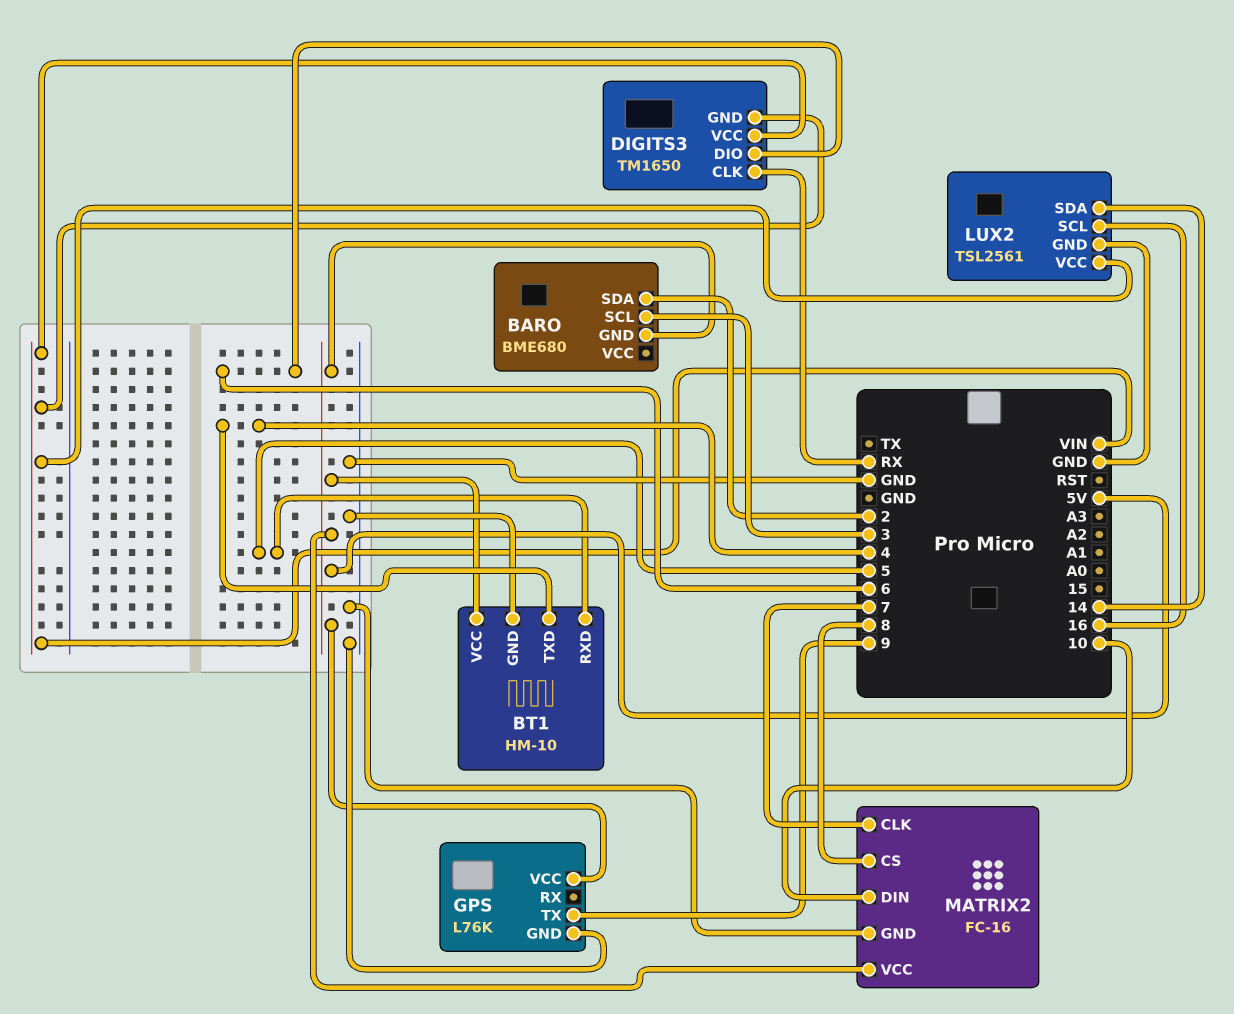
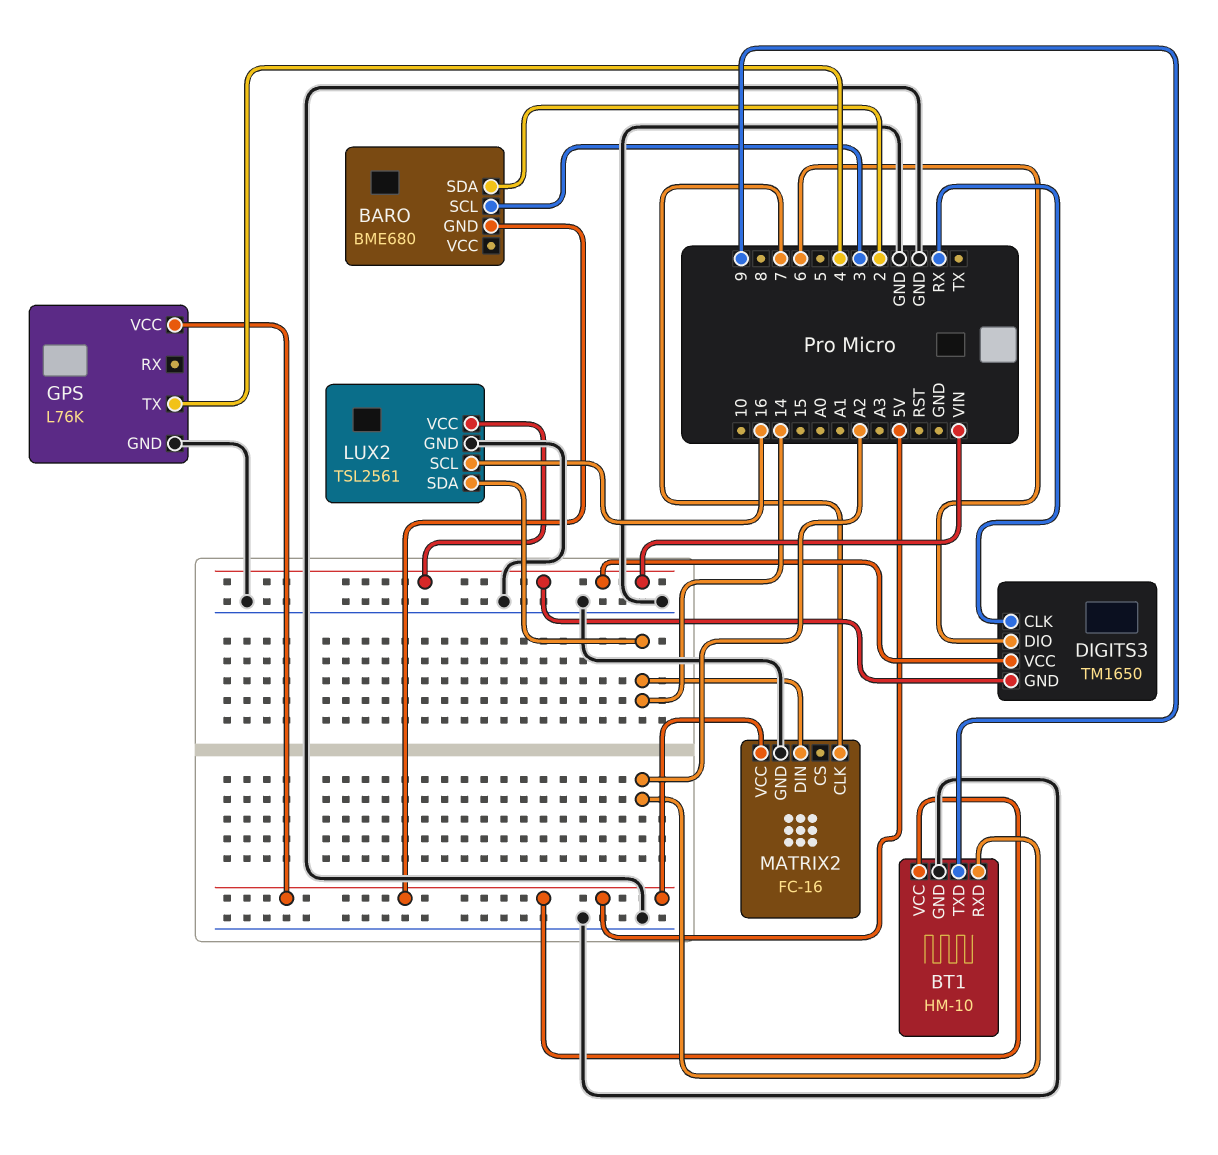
BT1 pin RXD: 5 -> A2
BT1 pin TXD: 4 -> 9
GPS pin TX: 9 -> 4
MATRIX2 pin CS: 8 -> none
MATRIX2 pin DIN: 10 -> 14

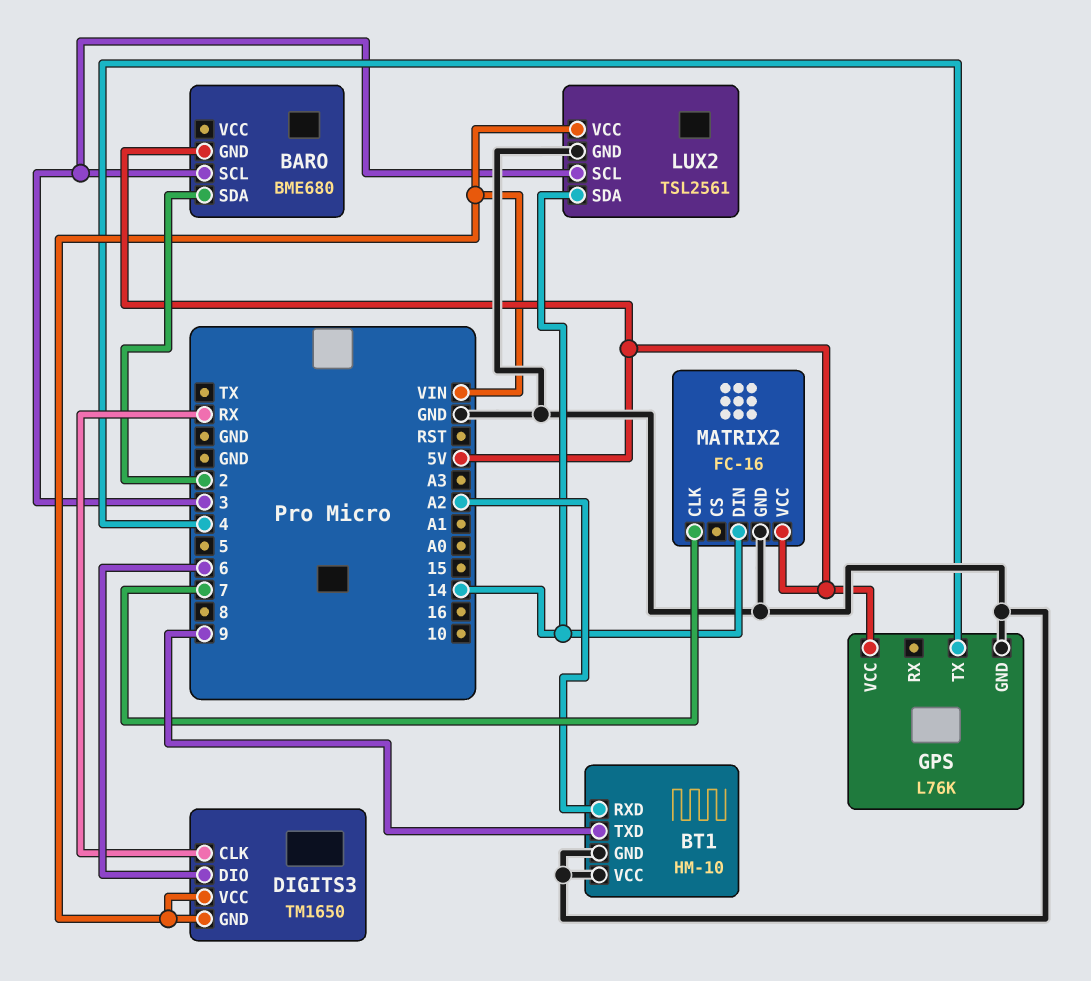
BT1 pin VCC: 5V -> GND
LUX2 pin SCL: 16 -> 3

